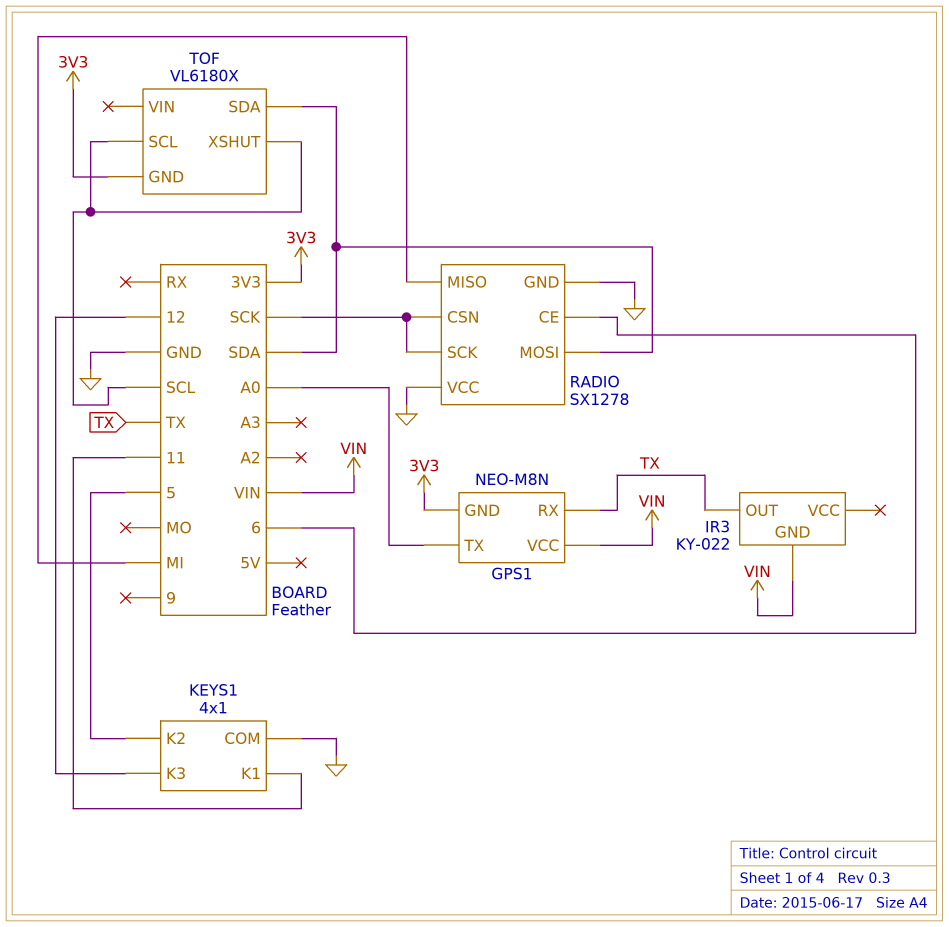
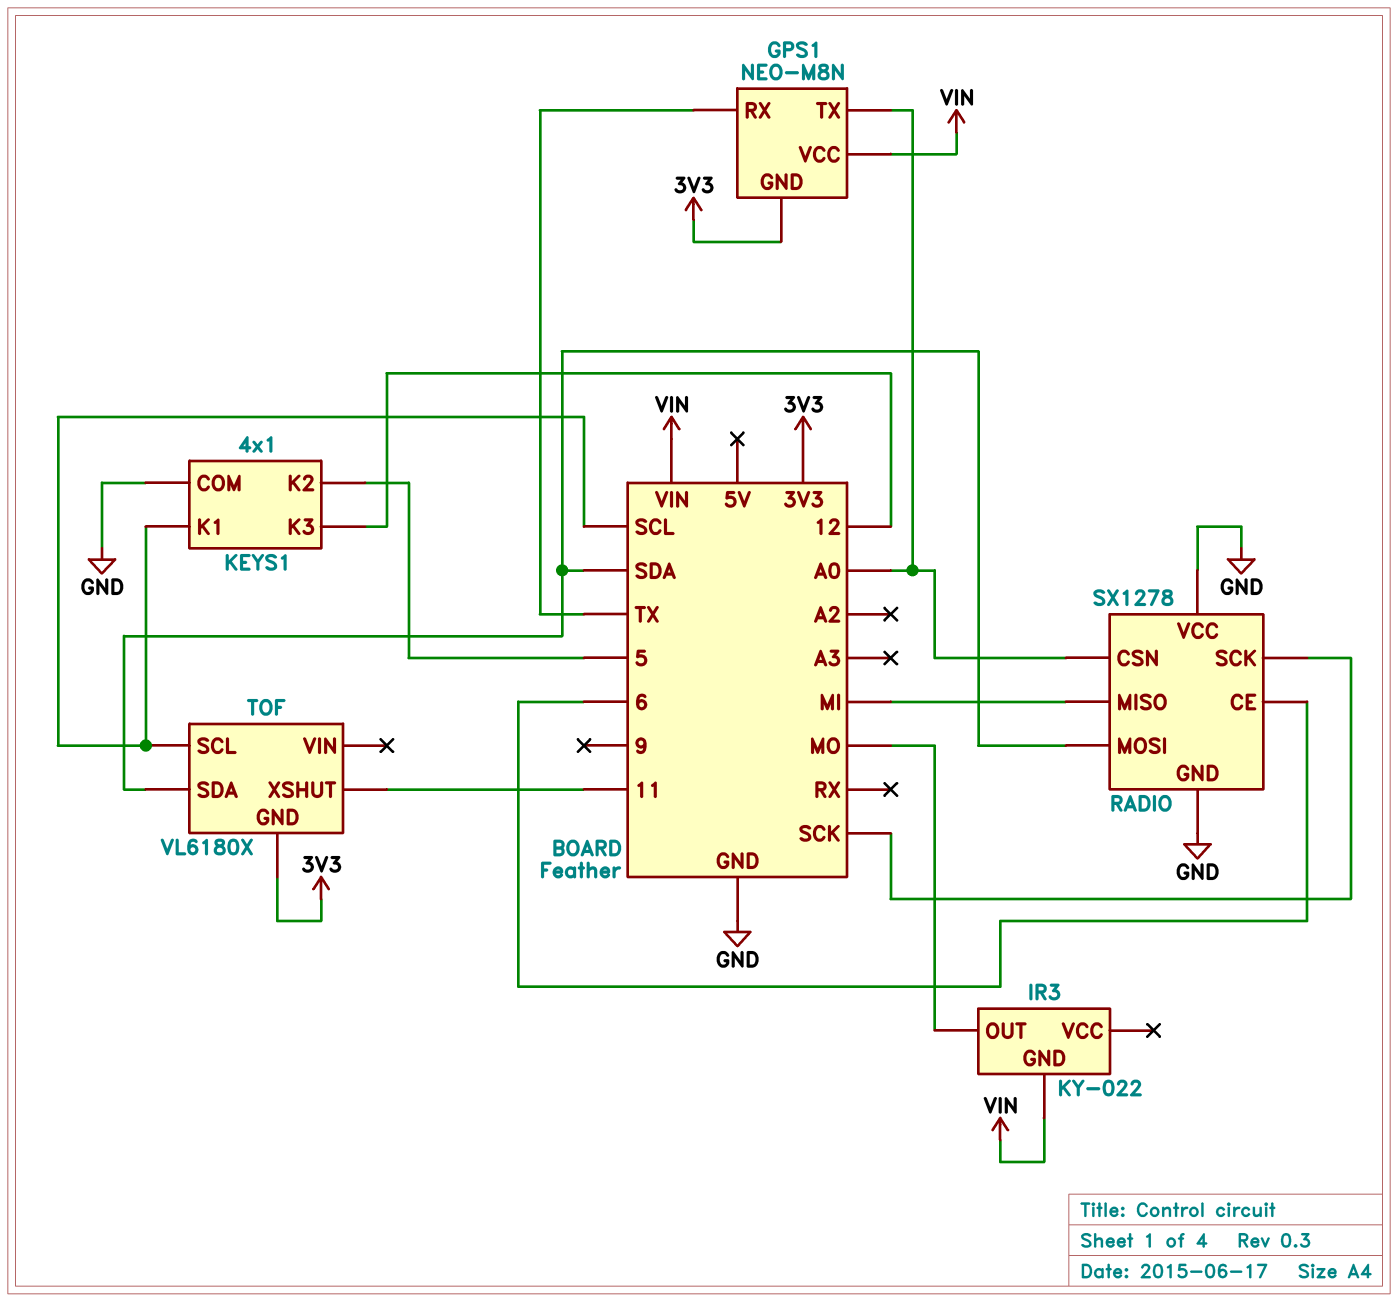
IR3 pin OUT: TX -> MO
KEYS1 pin K1: 11 -> SCL
RADIO pin CSN: SCK -> A0
TOF pin XSHUT: SCL -> 11

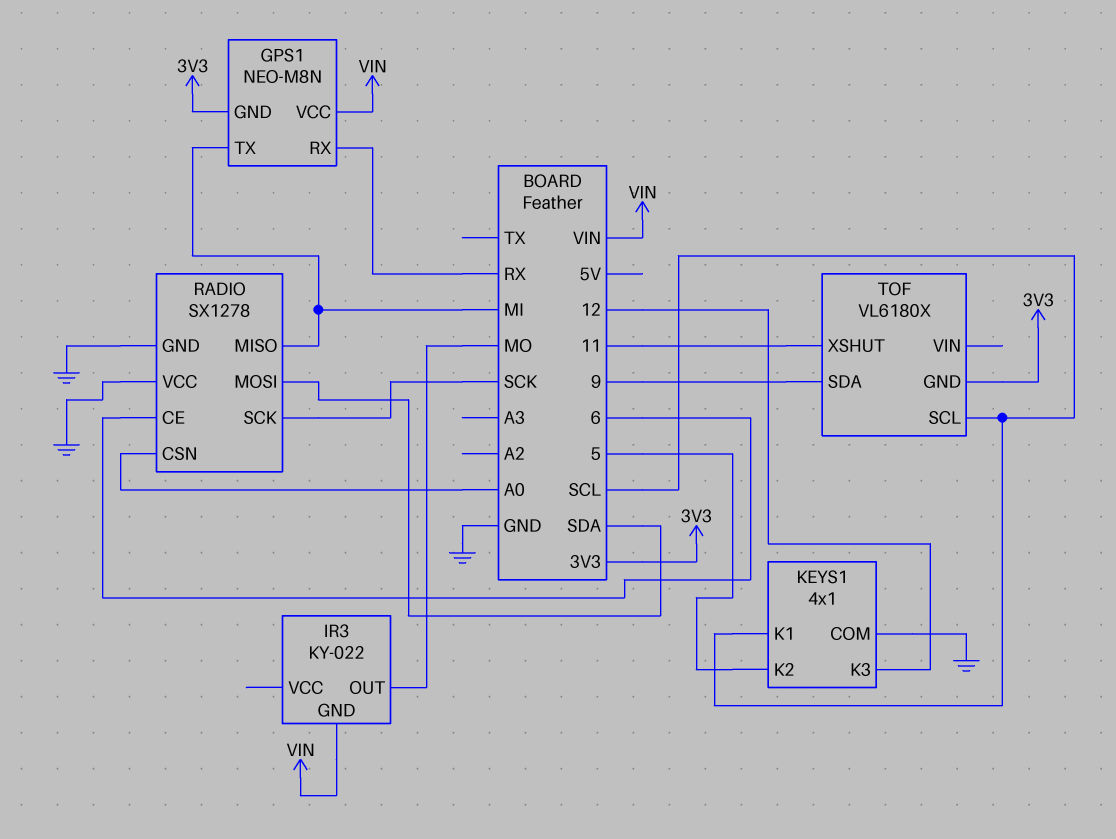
GPS1 pin RX: TX -> RX
GPS1 pin TX: A0 -> MI
TOF pin SDA: SDA -> 9

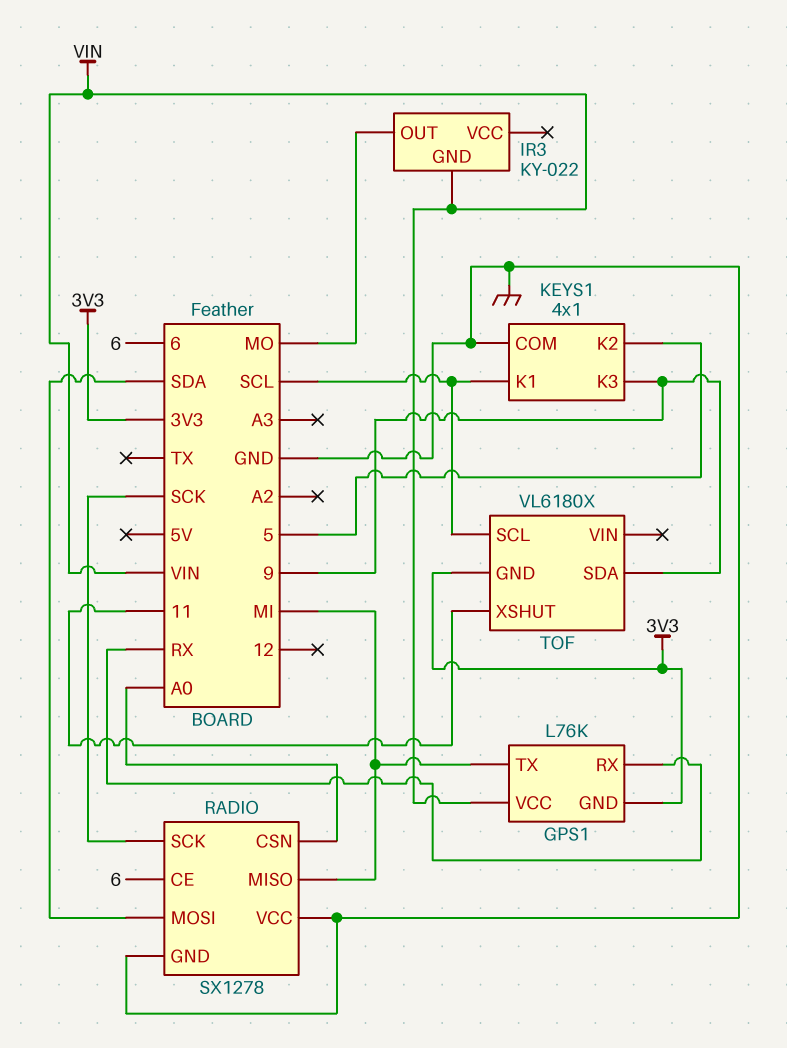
GPS1: NEO-M8N -> L76K
KEYS1 pin K3: 12 -> 9

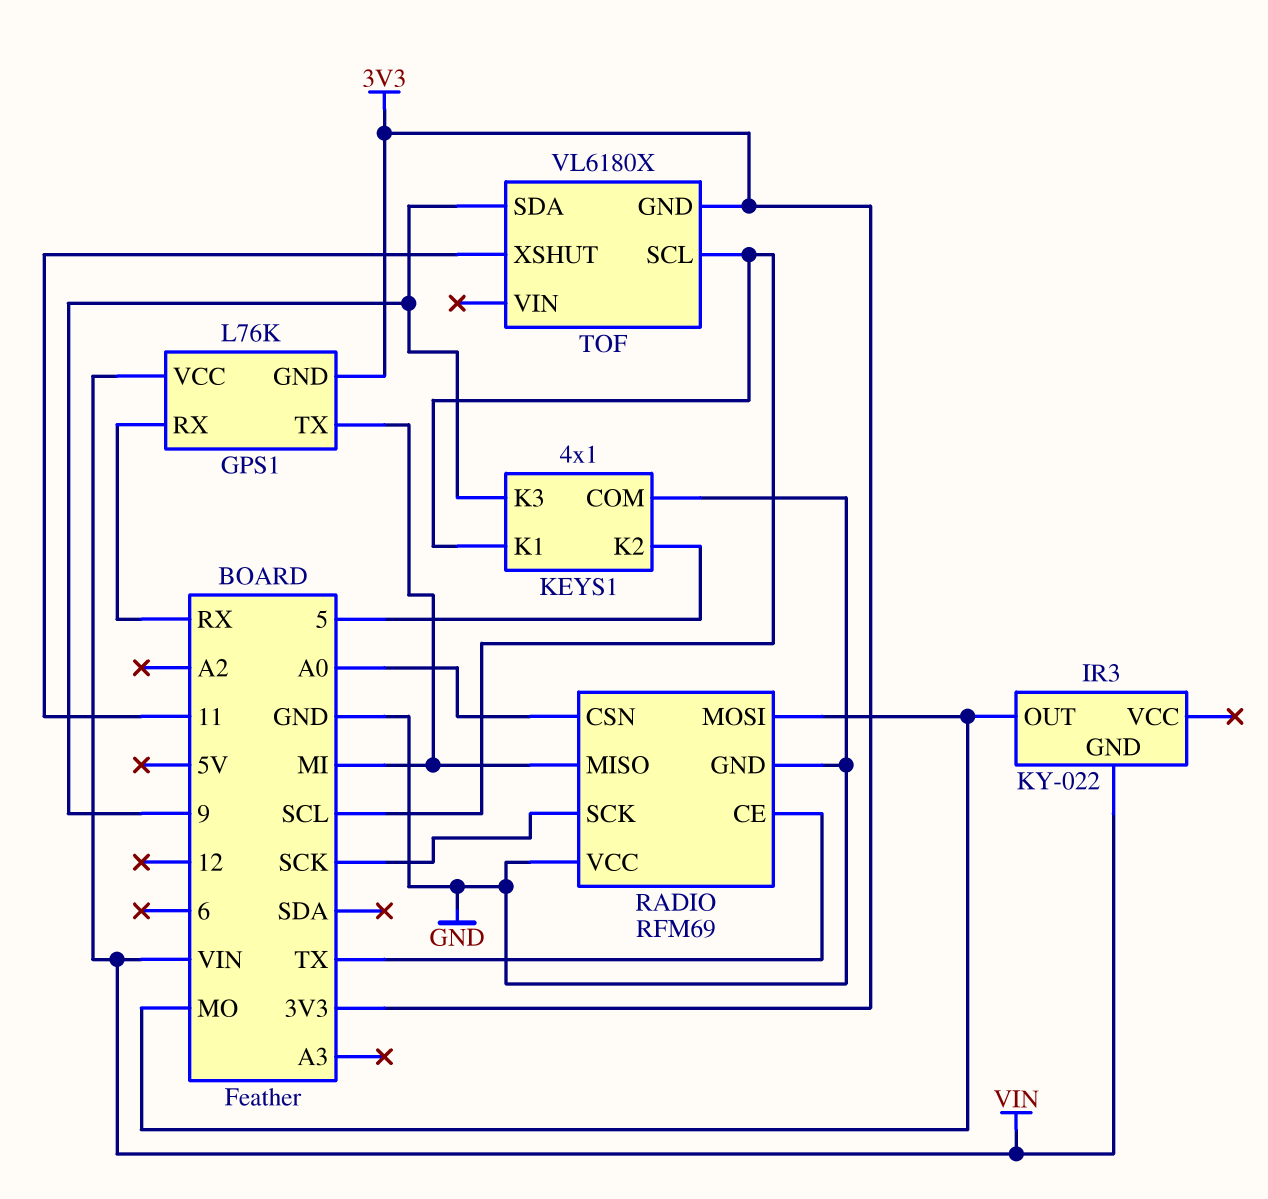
RADIO: SX1278 -> RFM69
RADIO pin CE: 6 -> TX
RADIO pin MOSI: SDA -> MO

